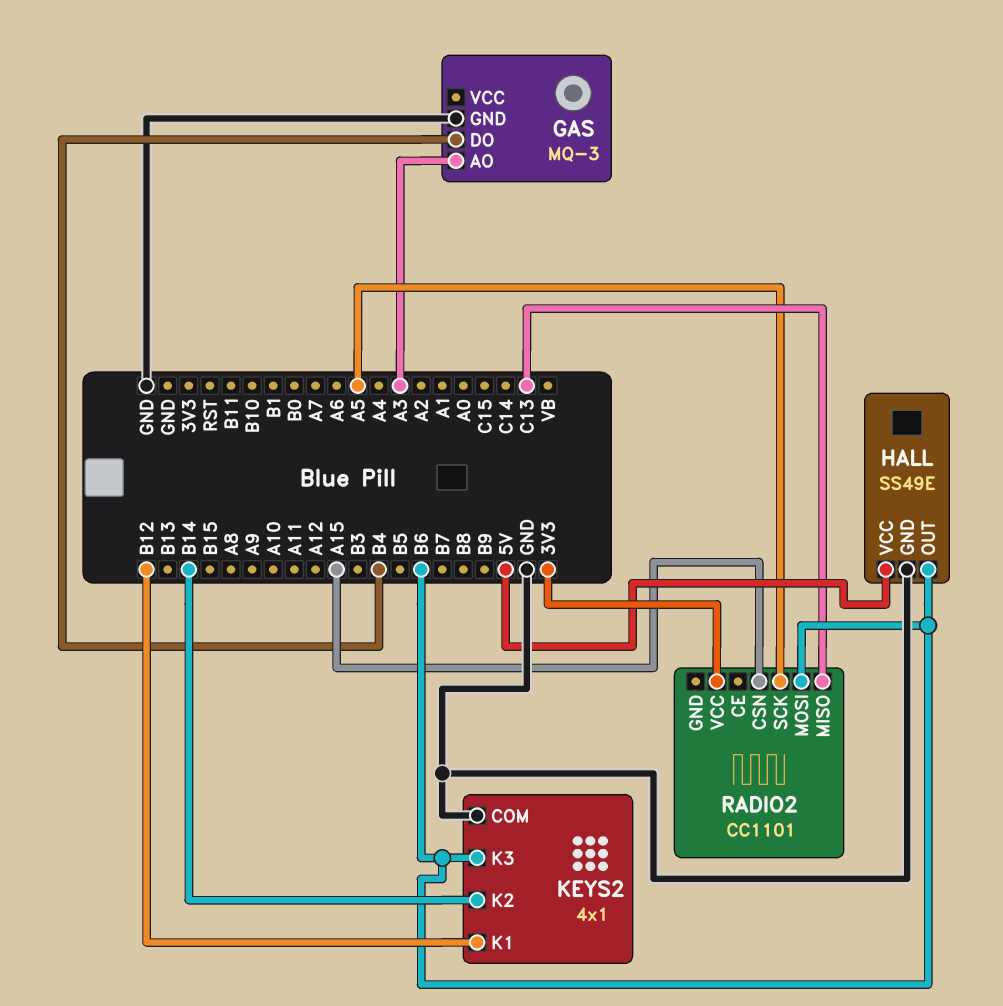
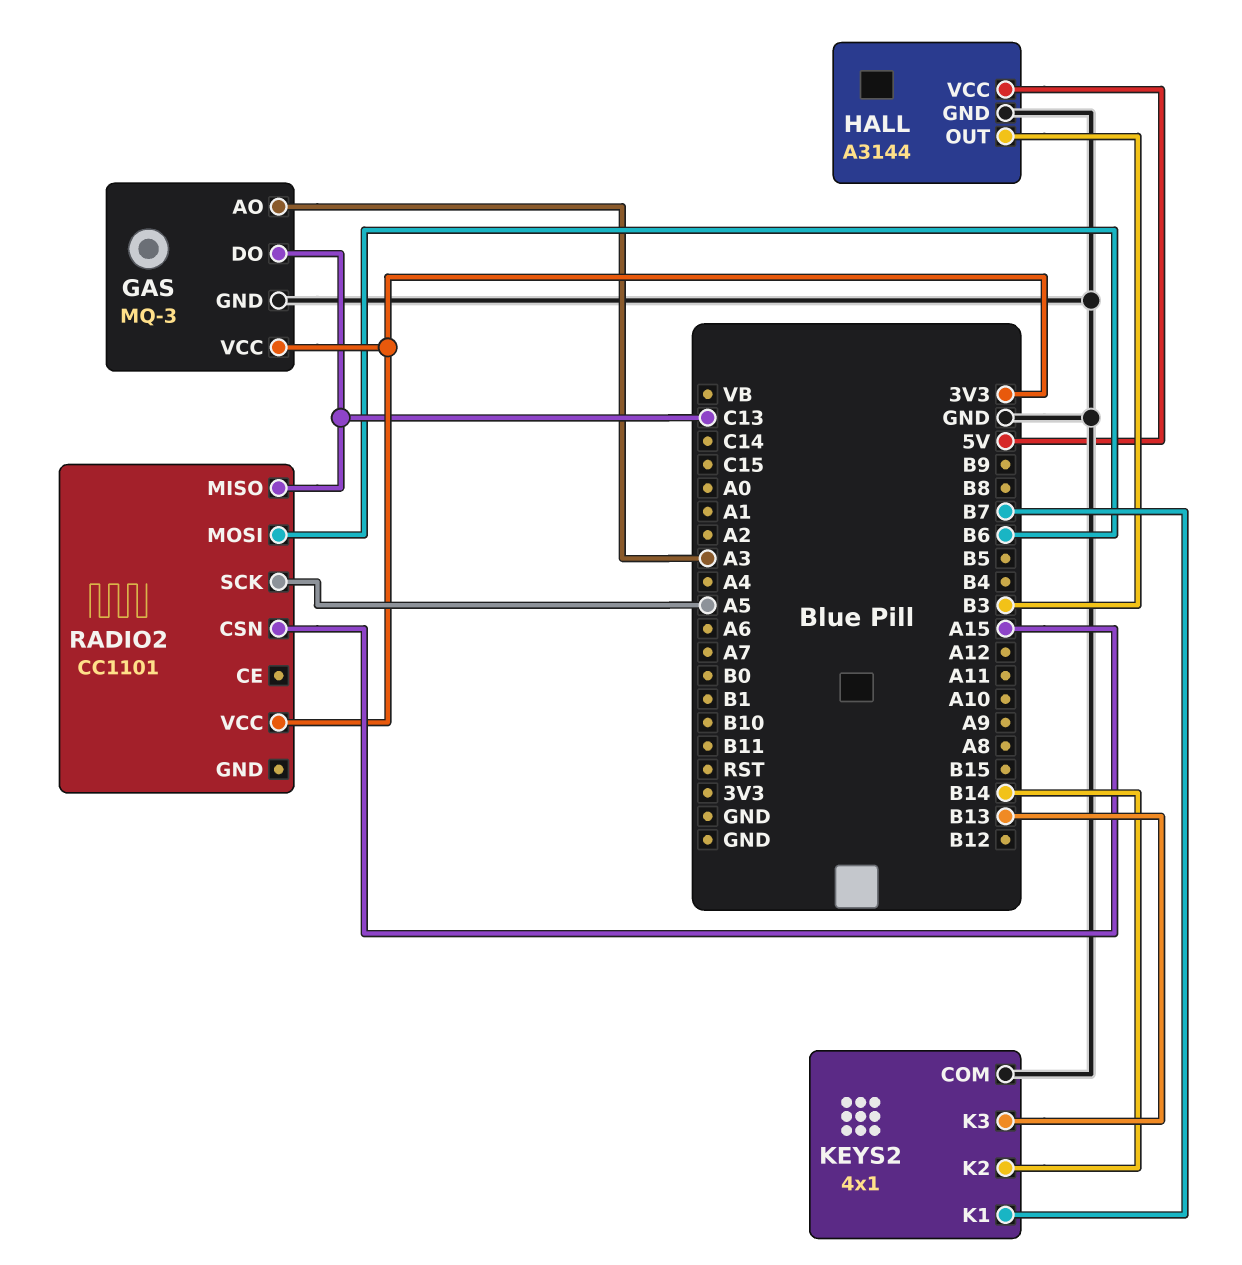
GAS pin DO: B4 -> C13
GAS pin VCC: none -> 3V3
HALL: SS49E -> A3144
HALL pin OUT: B6 -> B3
KEYS2 pin K1: B12 -> B7
KEYS2 pin K3: B6 -> B13

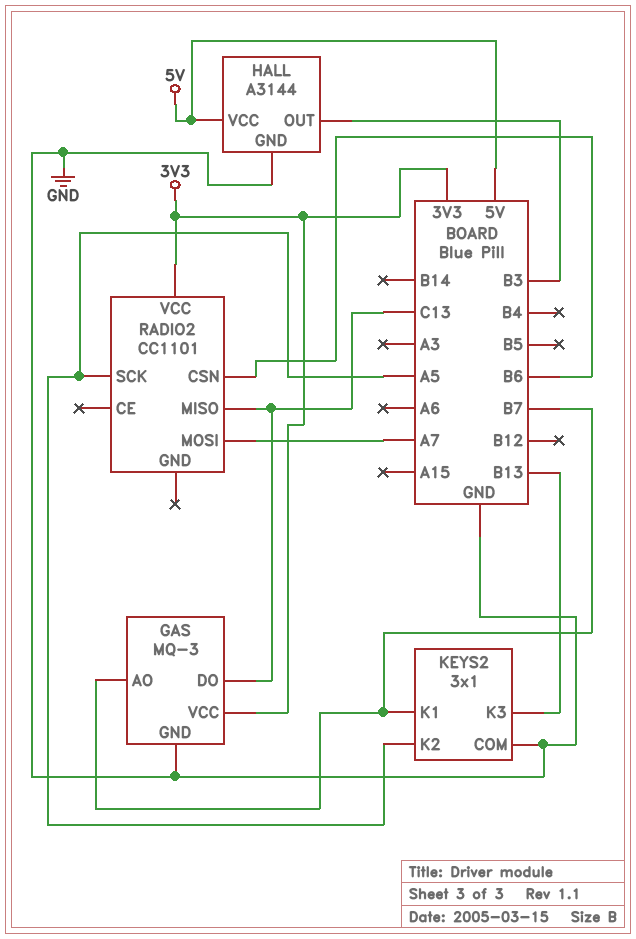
GAS pin AO: A3 -> B7
KEYS2: 4x1 -> 3x1
KEYS2 pin K2: B14 -> A5
RADIO2 pin CSN: A15 -> B6
RADIO2 pin MOSI: B6 -> A7

